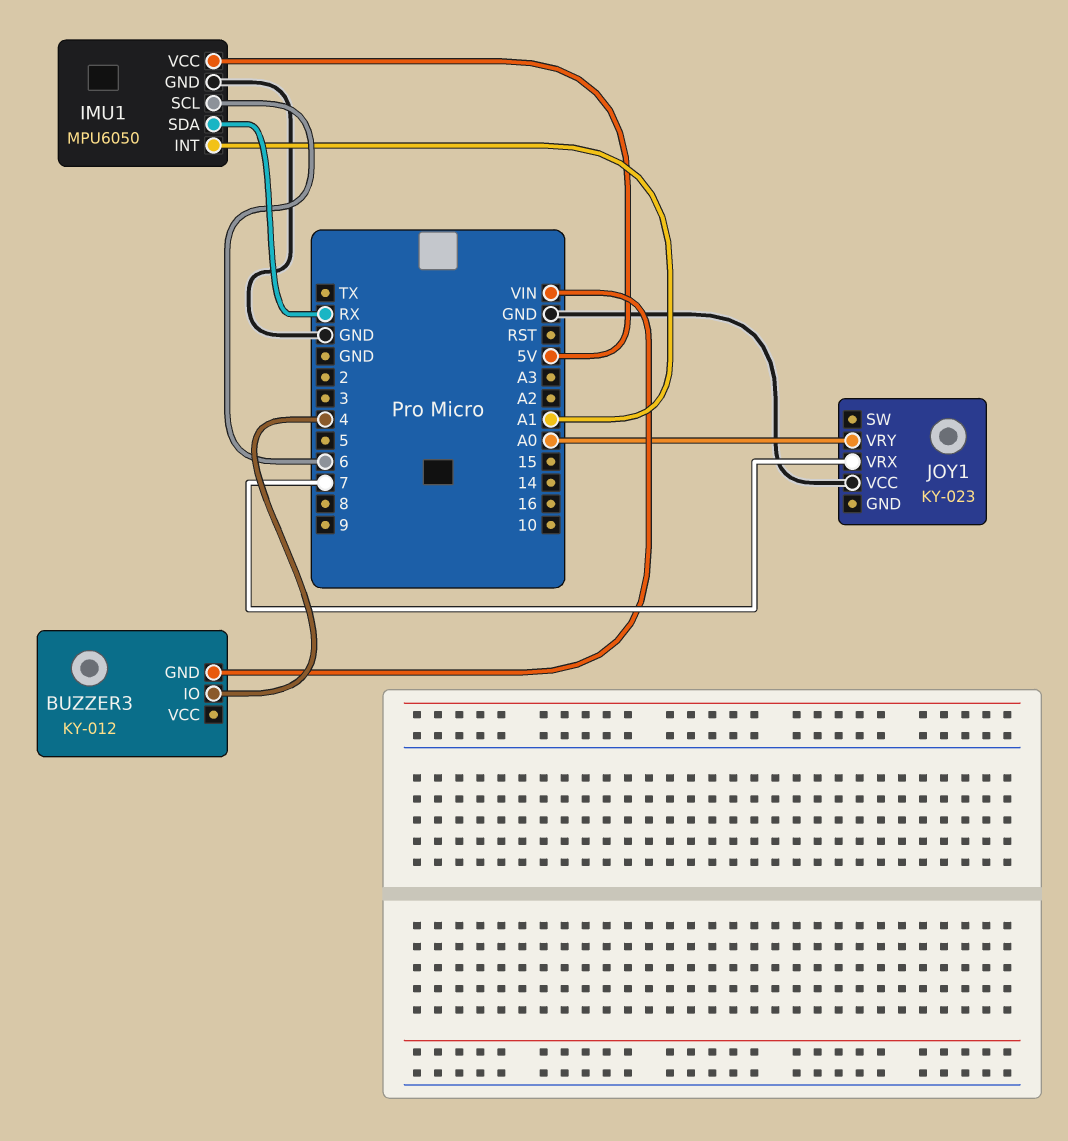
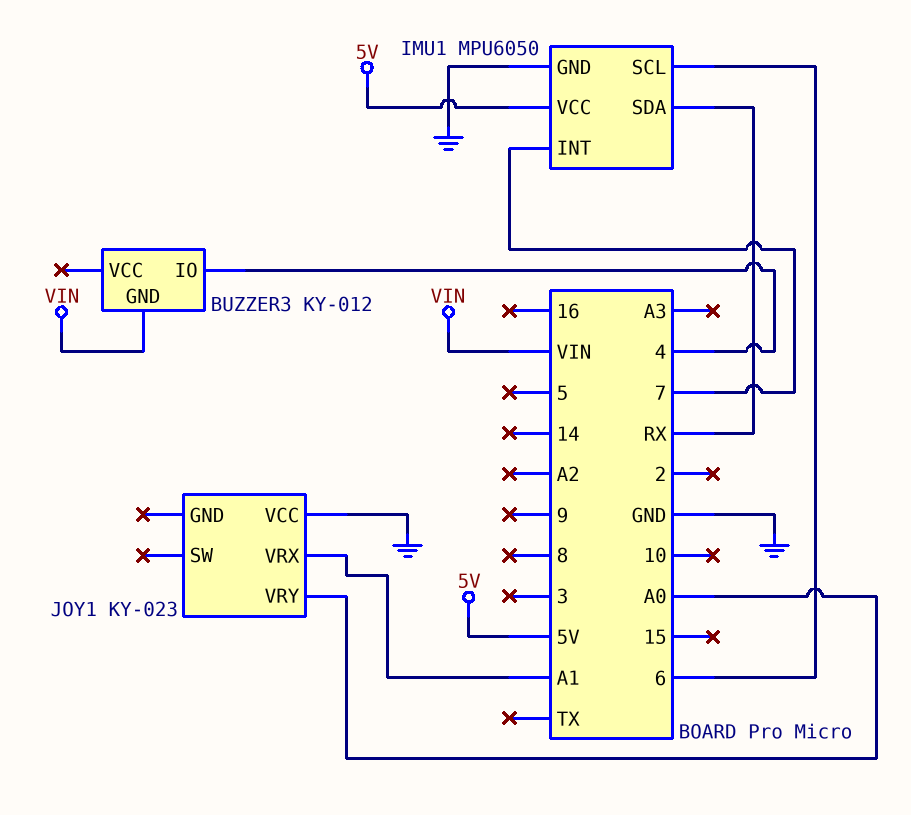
IMU1 pin INT: A1 -> 7
JOY1 pin VRX: 7 -> A1

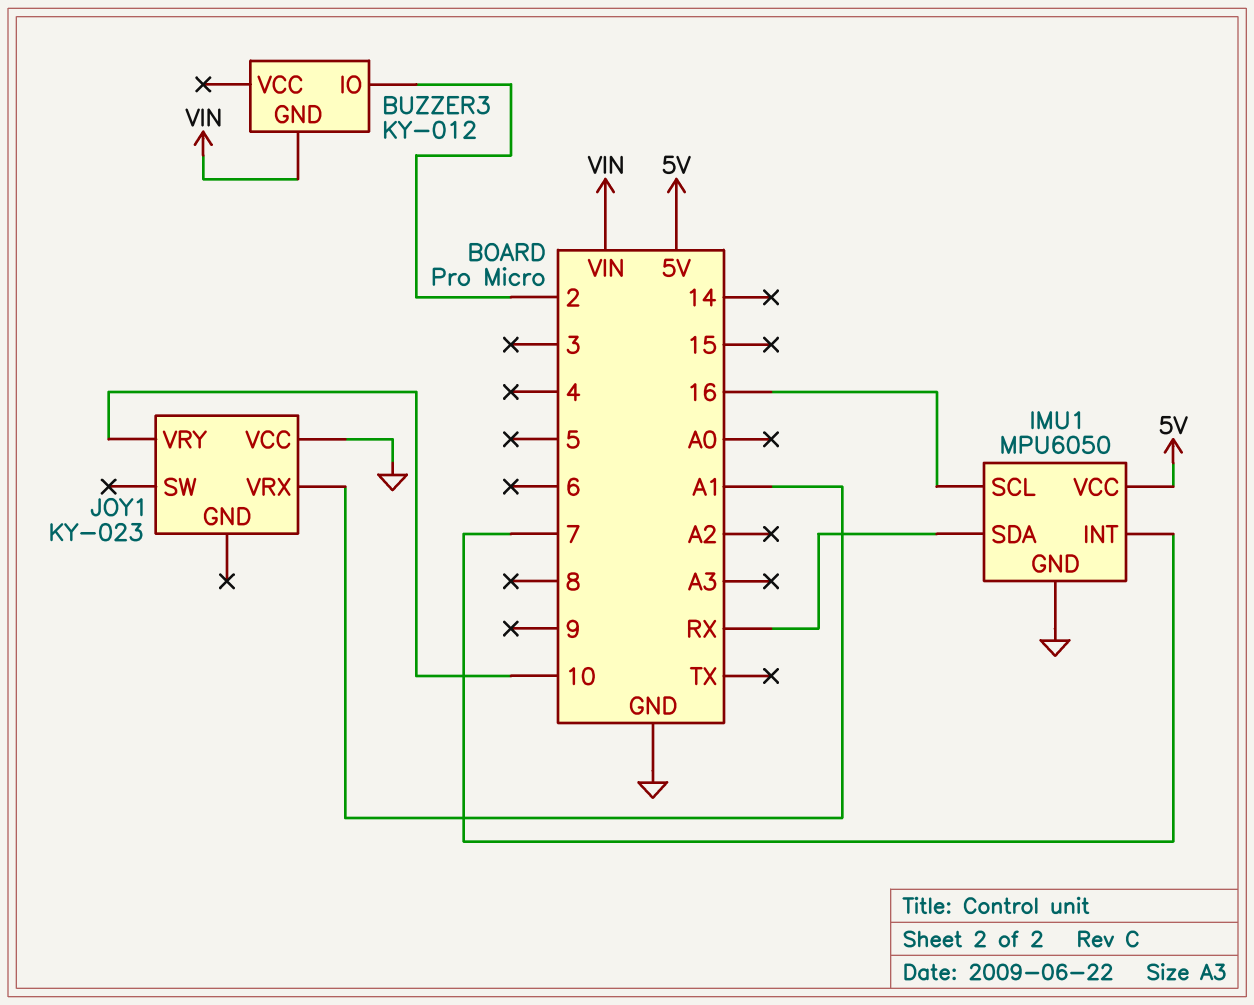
BUZZER3 pin IO: 4 -> 2
IMU1 pin SCL: 6 -> 16
JOY1 pin VRY: A0 -> 10

